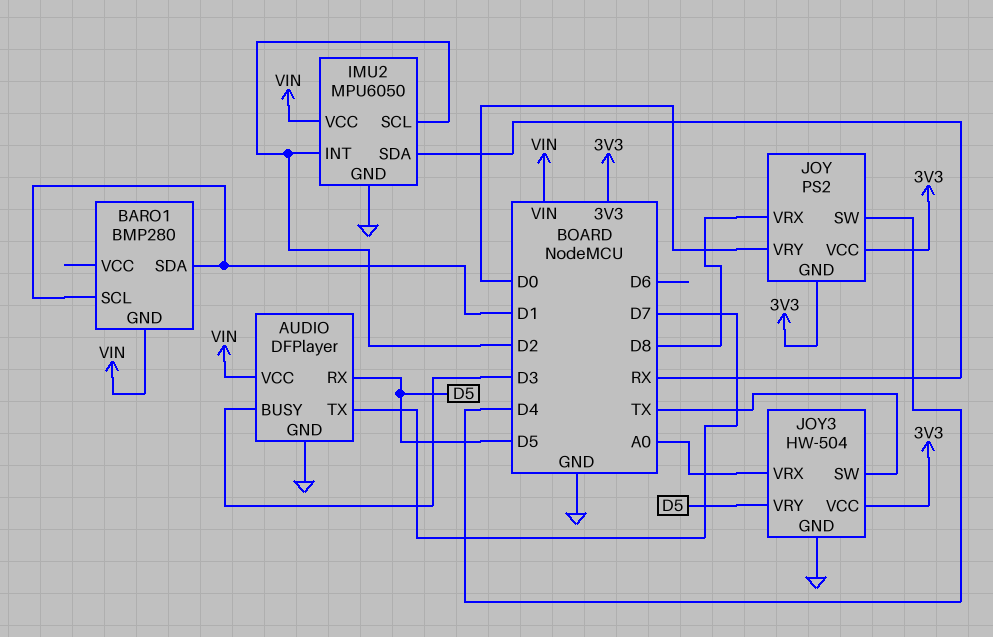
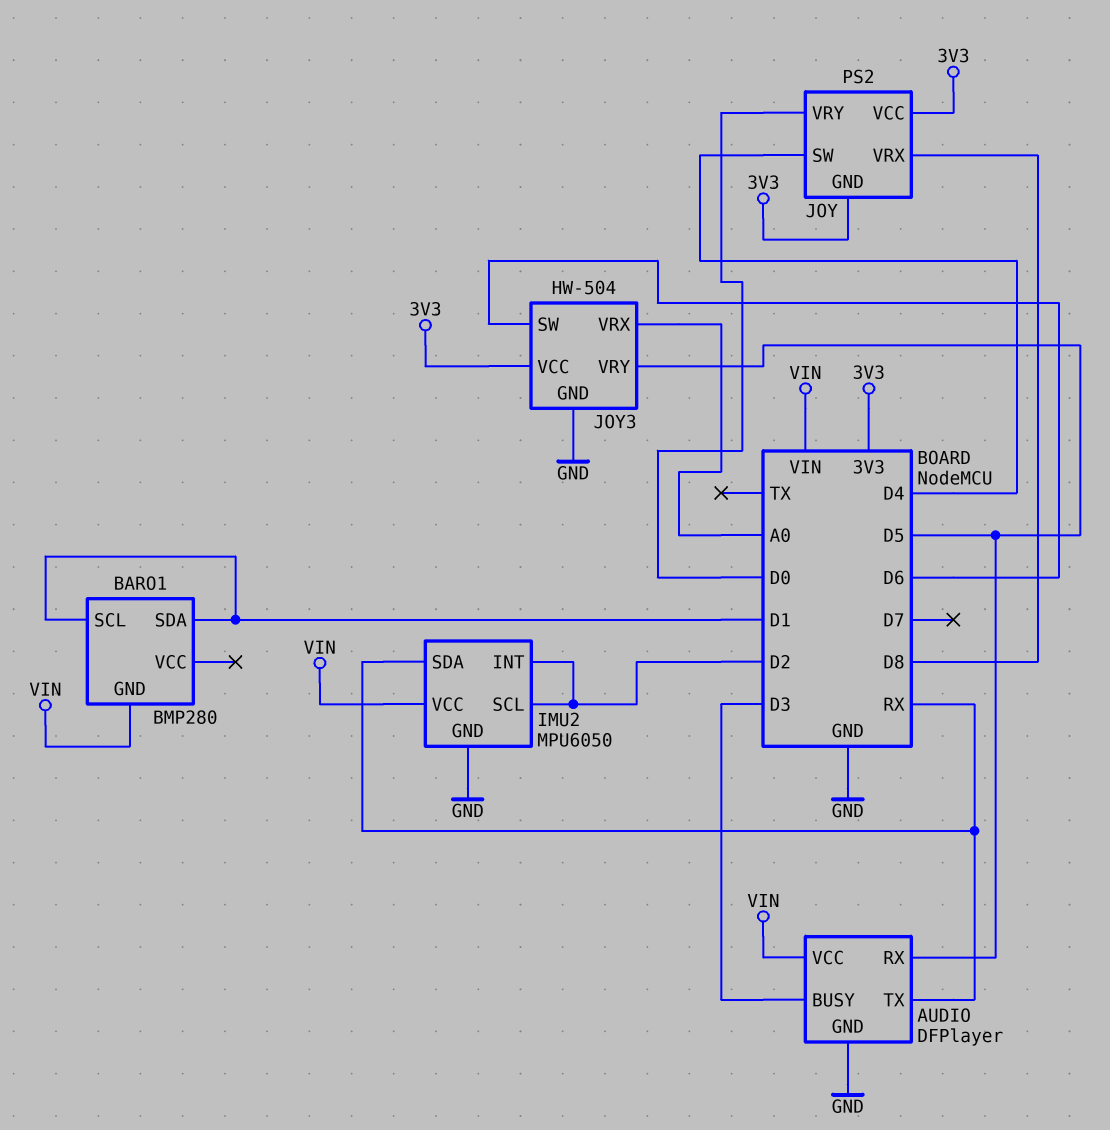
AUDIO pin TX: D7 -> RX
JOY3 pin SW: TX -> D6

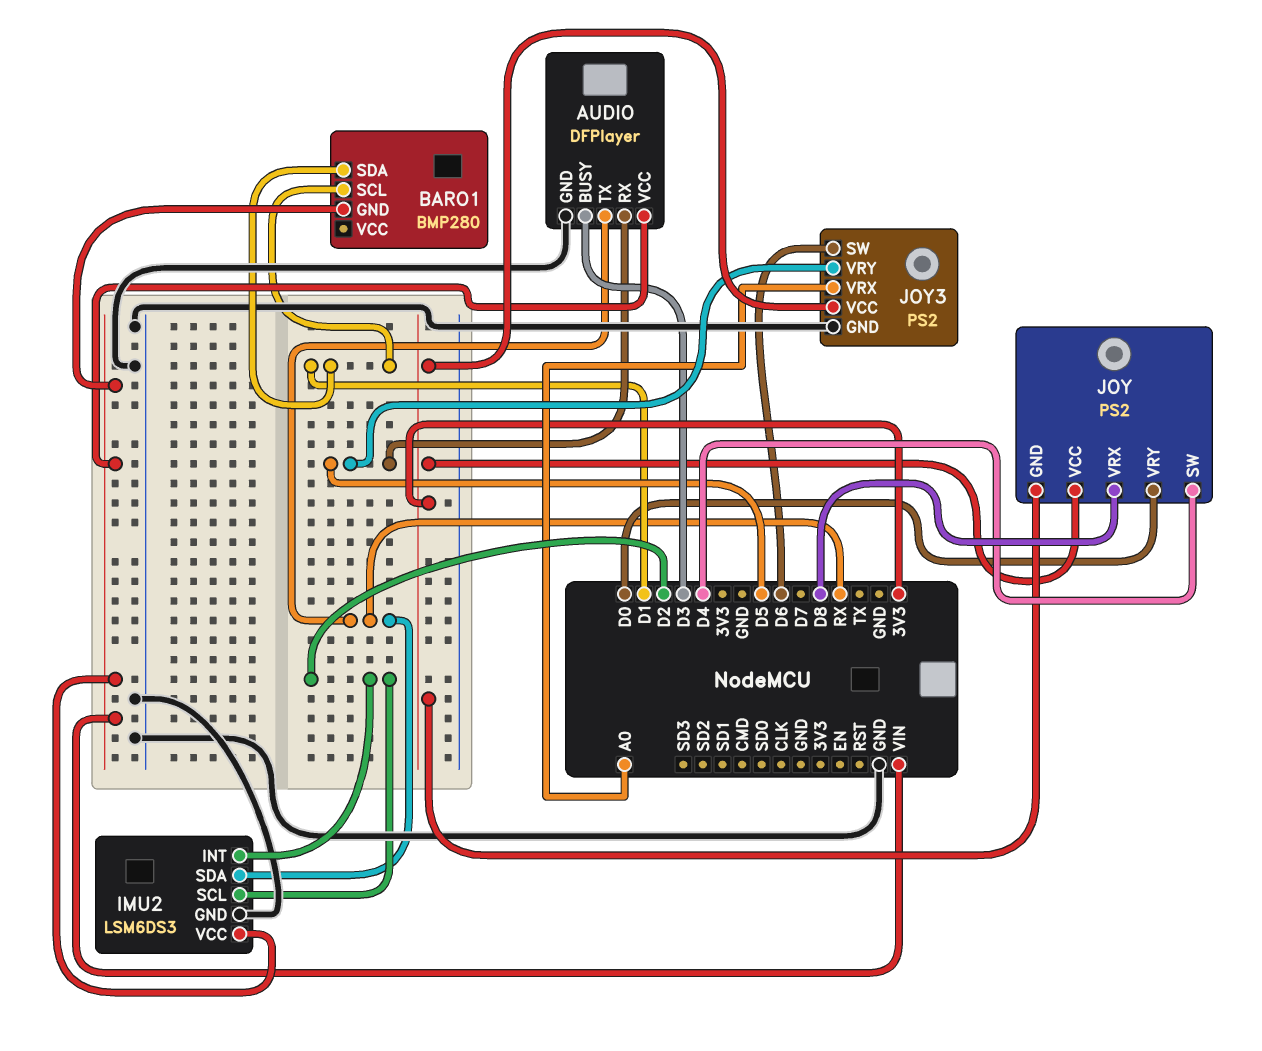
IMU2: MPU6050 -> LSM6DS3
JOY3: HW-504 -> PS2

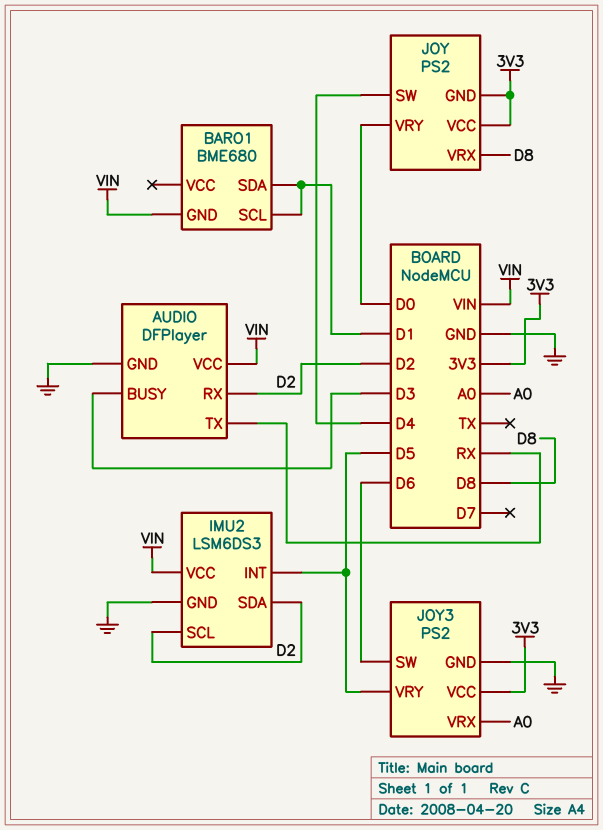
AUDIO pin RX: D5 -> D2
BARO1: BMP280 -> BME680
IMU2 pin INT: D2 -> D5
IMU2 pin SDA: RX -> D2

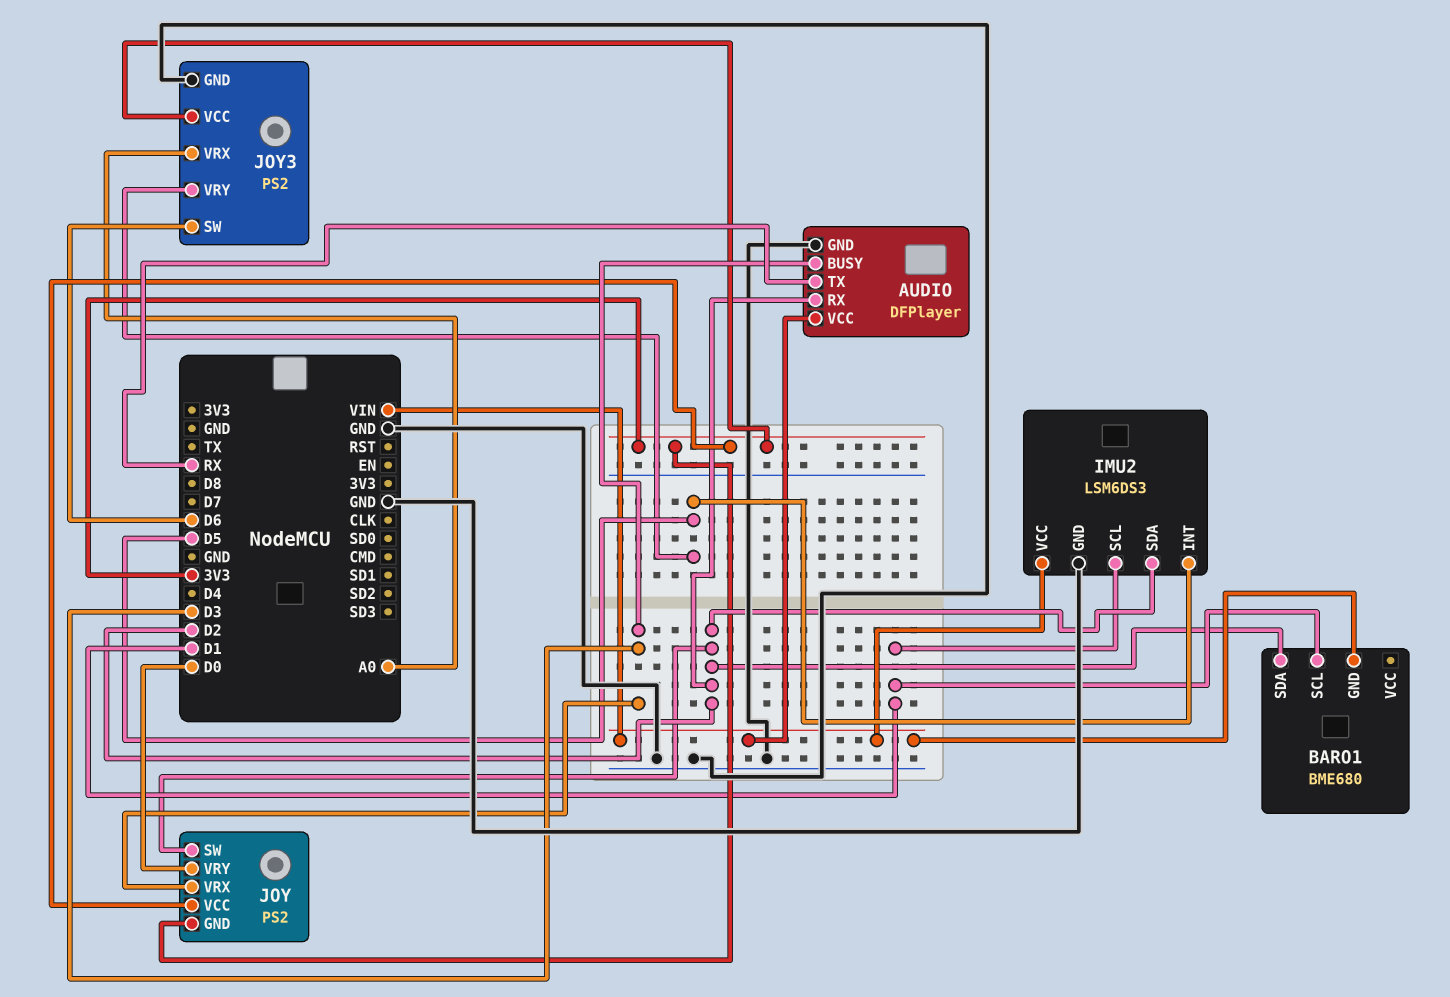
BARO1 pin SDA: D1 -> D2
IMU2 pin SCL: D2 -> D1
JOY pin SW: D4 -> D2
JOY pin VRX: D8 -> D3

